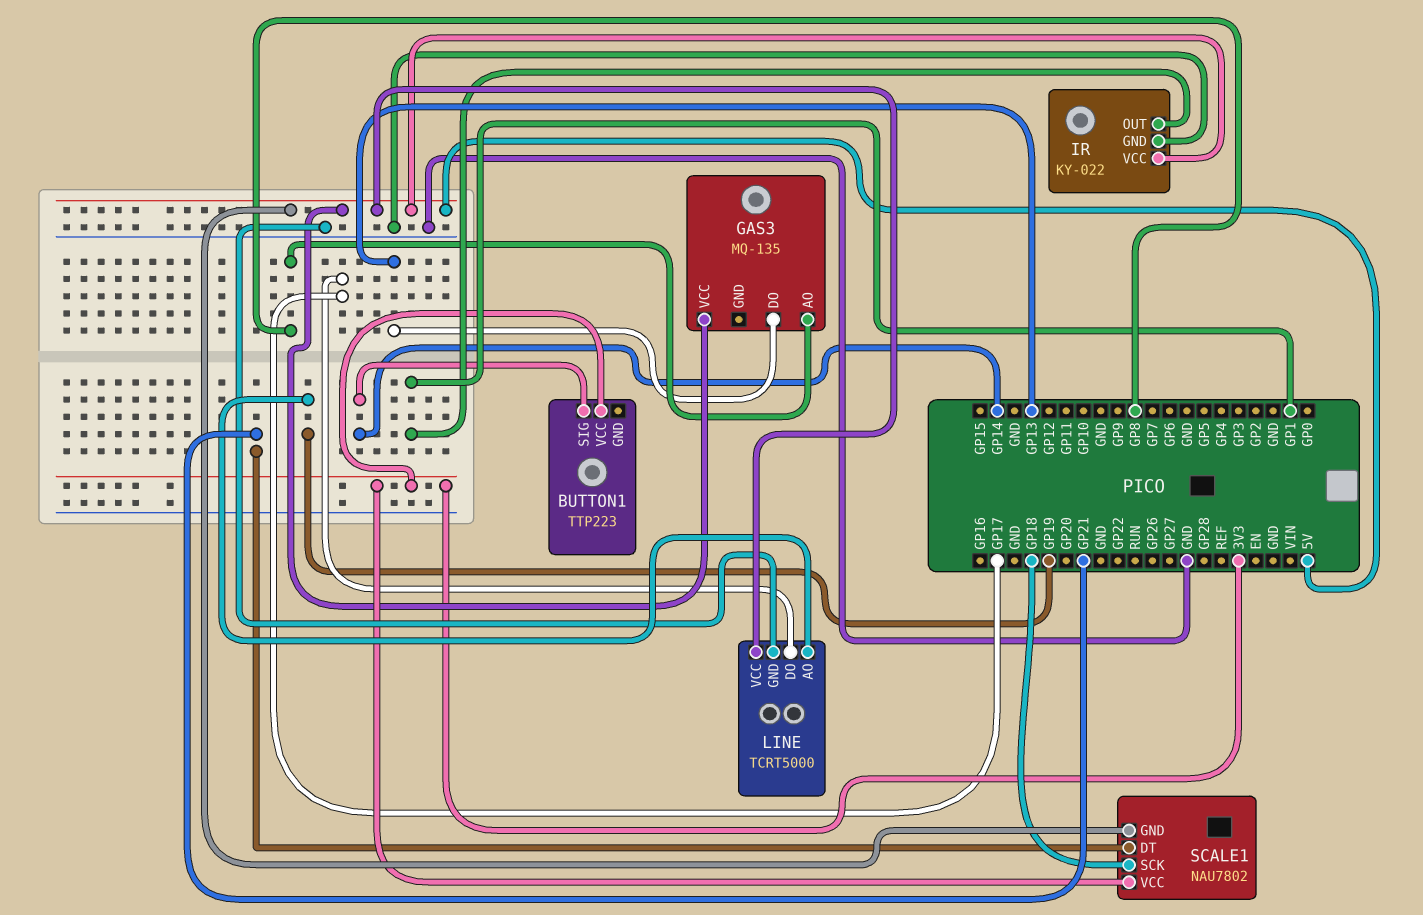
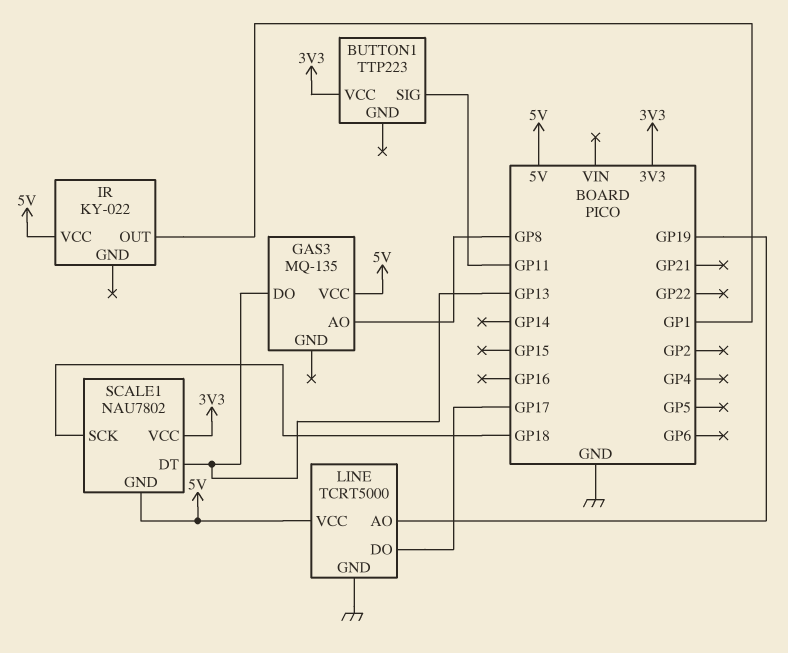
BUTTON1 pin SIG: GP14 -> GP11
IR pin GND: GND -> none
SCALE1 pin DT: GP21 -> GP13

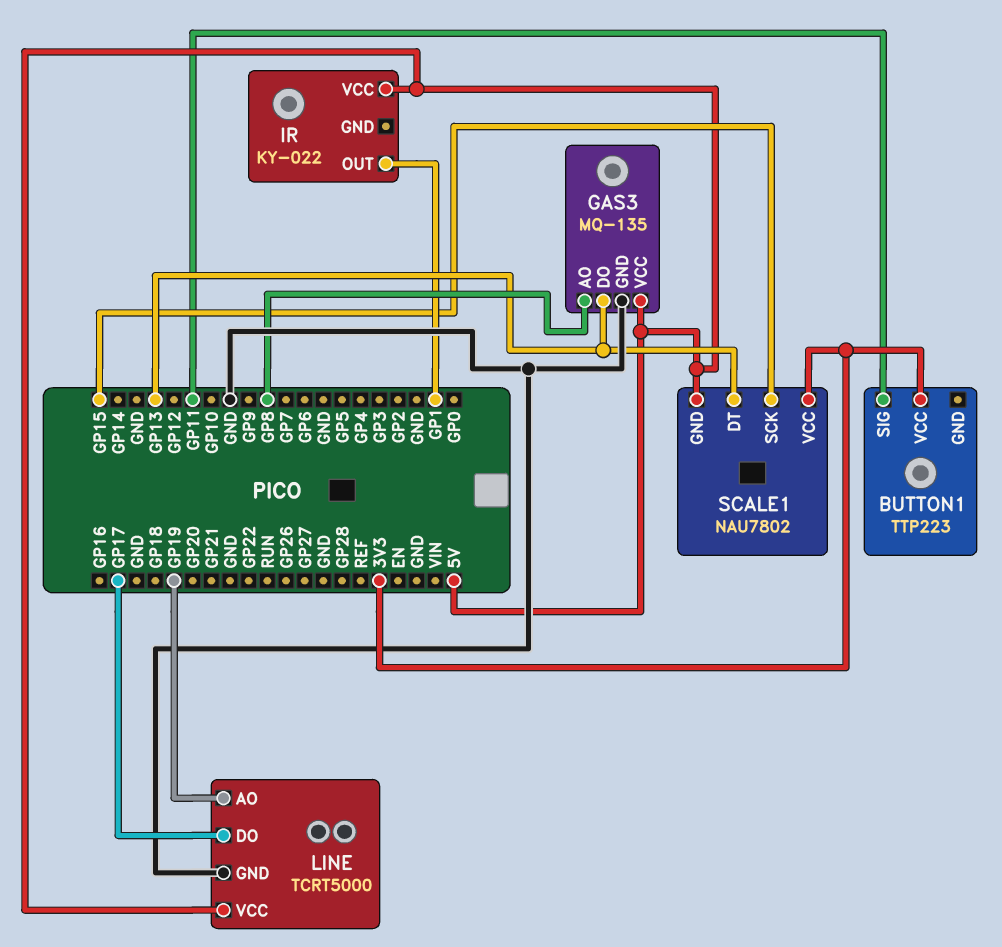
GAS3 pin GND: none -> GND
SCALE1 pin SCK: GP18 -> GP15

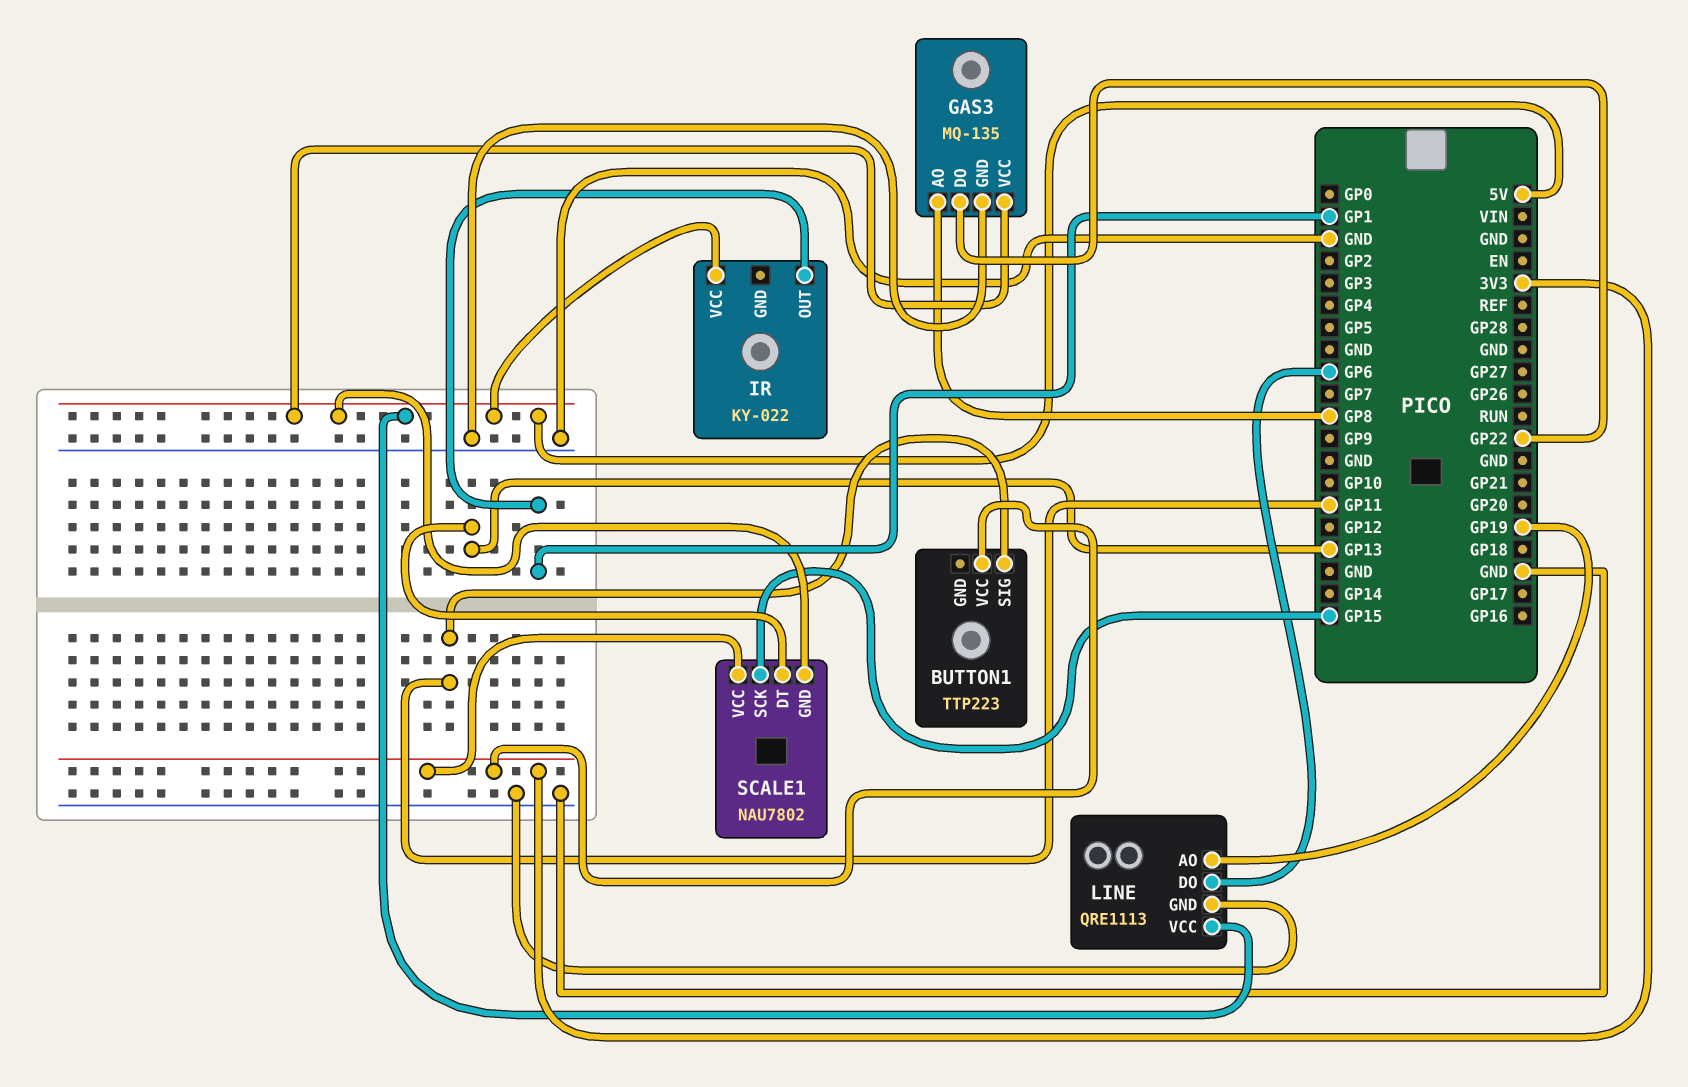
GAS3 pin DO: GP13 -> GP22
LINE: TCRT5000 -> QRE1113
LINE pin DO: GP17 -> GP6

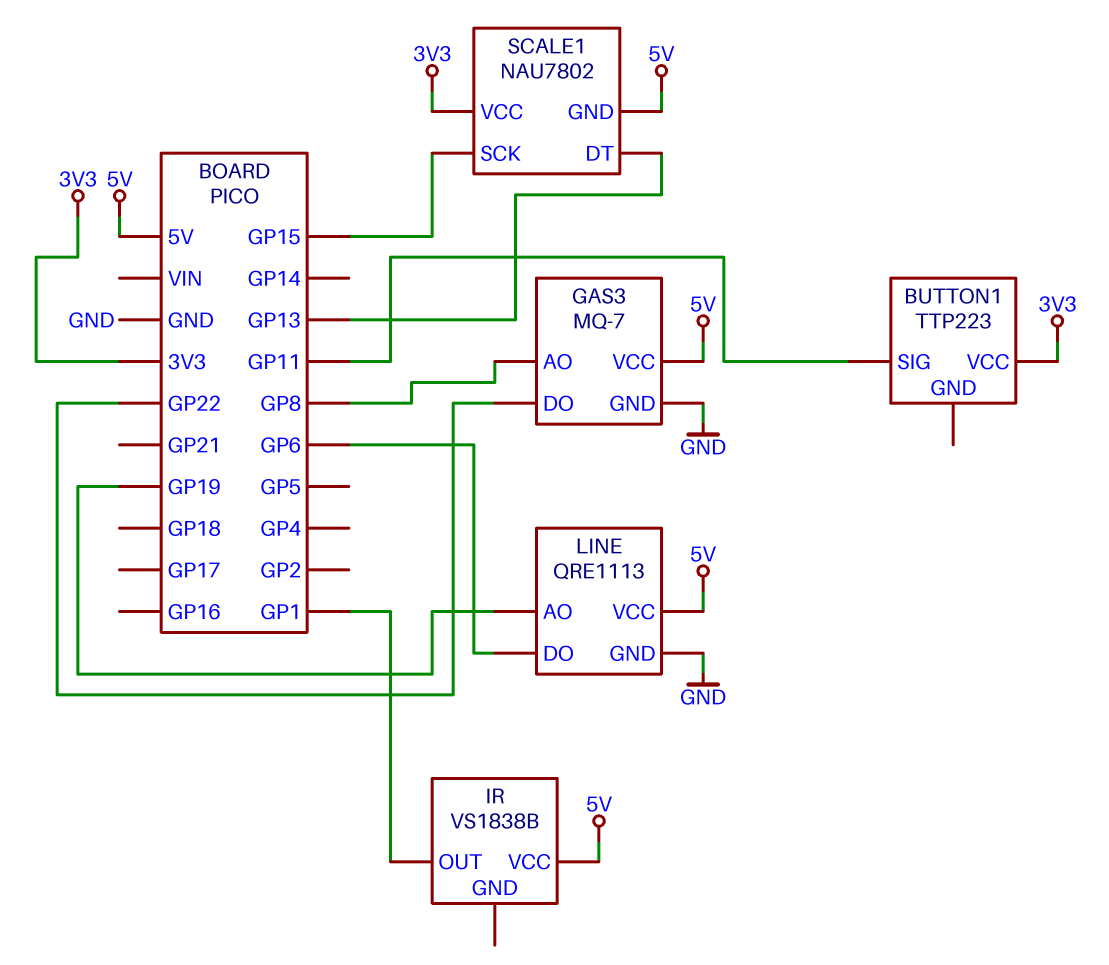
GAS3: MQ-135 -> MQ-7
IR: KY-022 -> VS1838B

